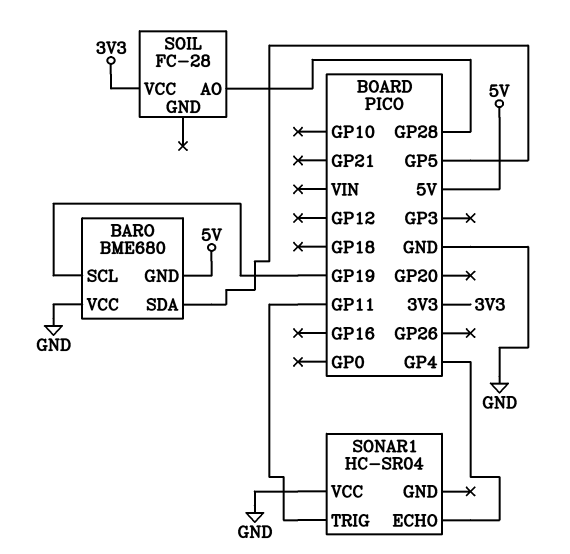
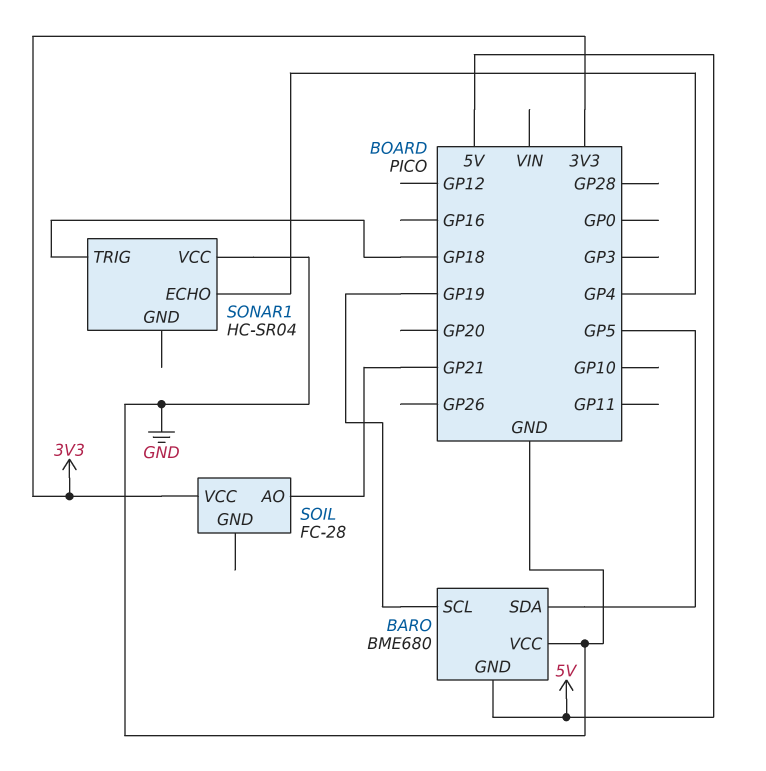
SOIL pin AO: GP28 -> GP21
SONAR1 pin TRIG: GP11 -> GP18

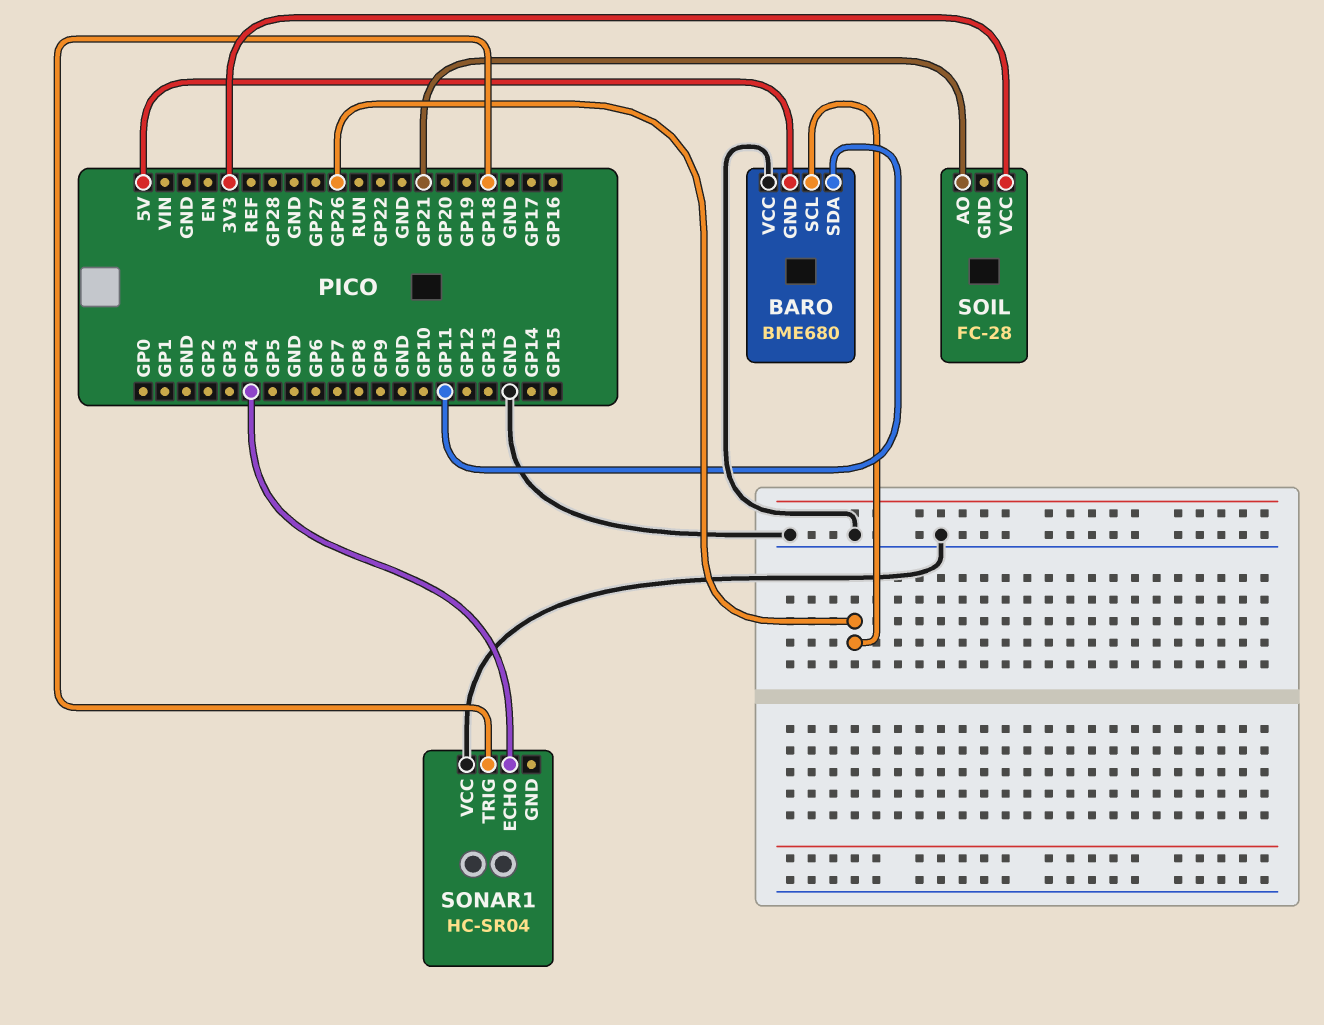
BARO pin SCL: GP19 -> GP26
BARO pin SDA: GP5 -> GP11

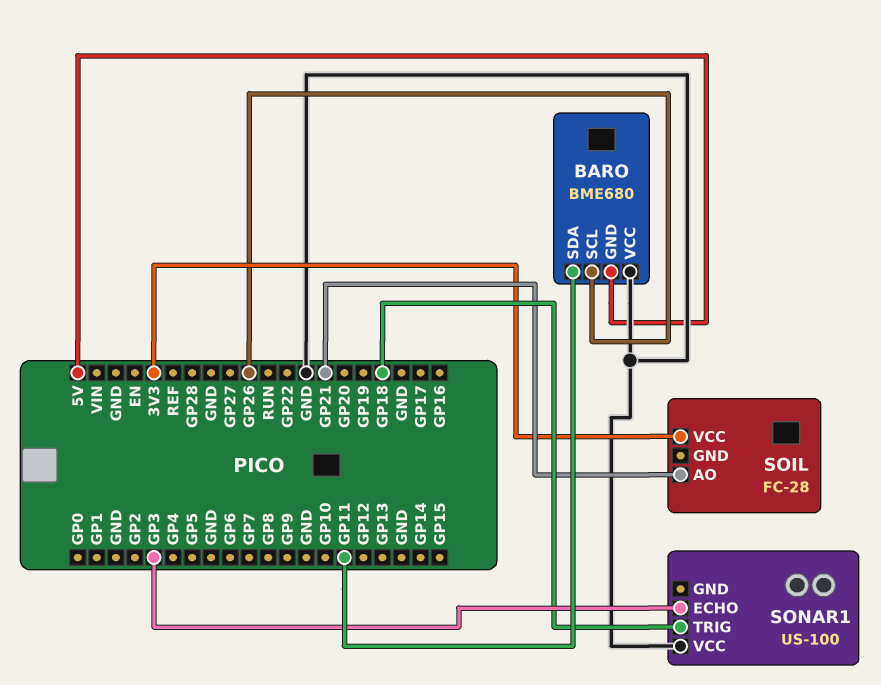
SONAR1: HC-SR04 -> US-100
SONAR1 pin ECHO: GP4 -> GP3

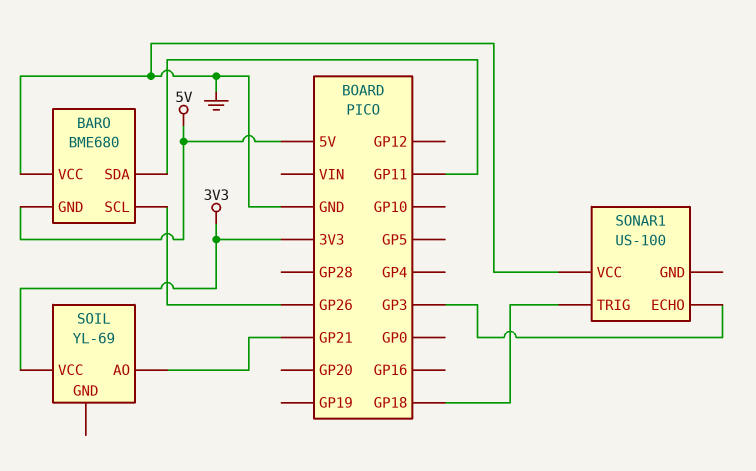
SOIL: FC-28 -> YL-69

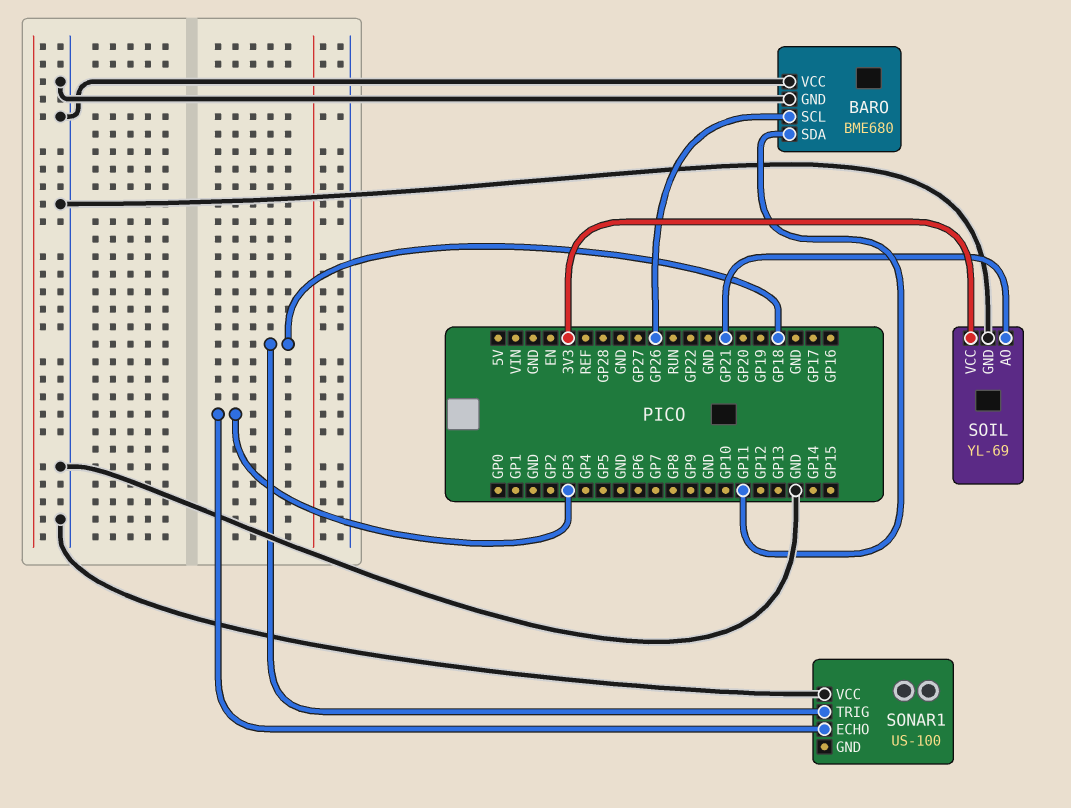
BARO pin GND: 5V -> GND
SOIL pin GND: none -> GND

